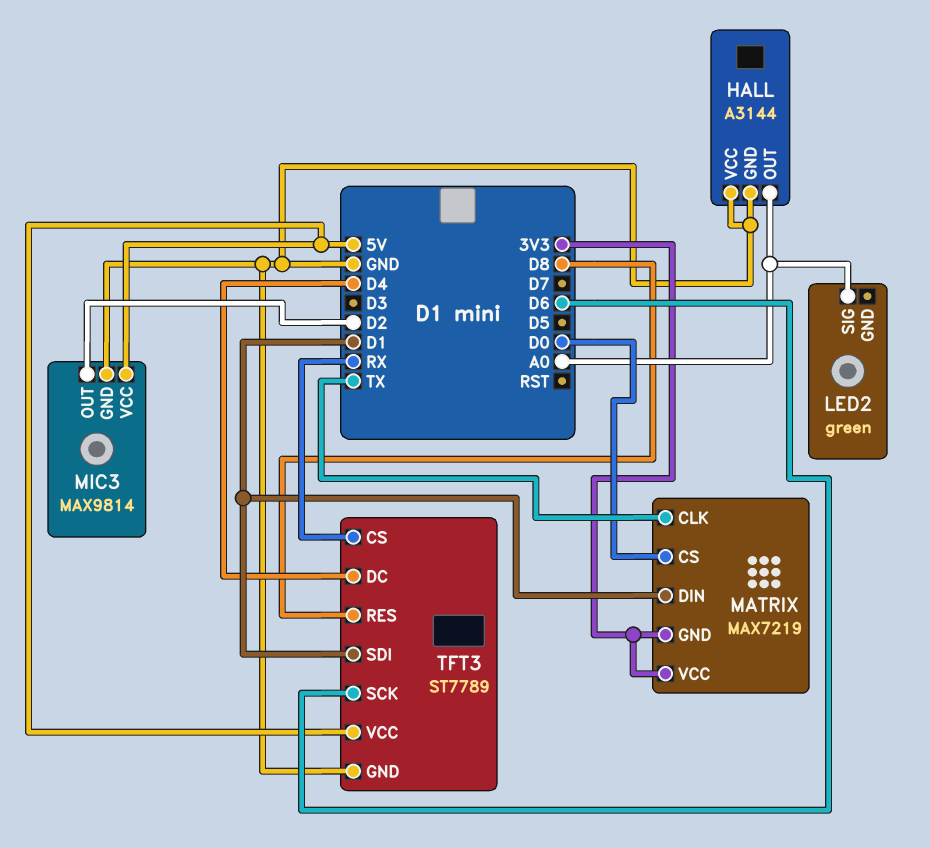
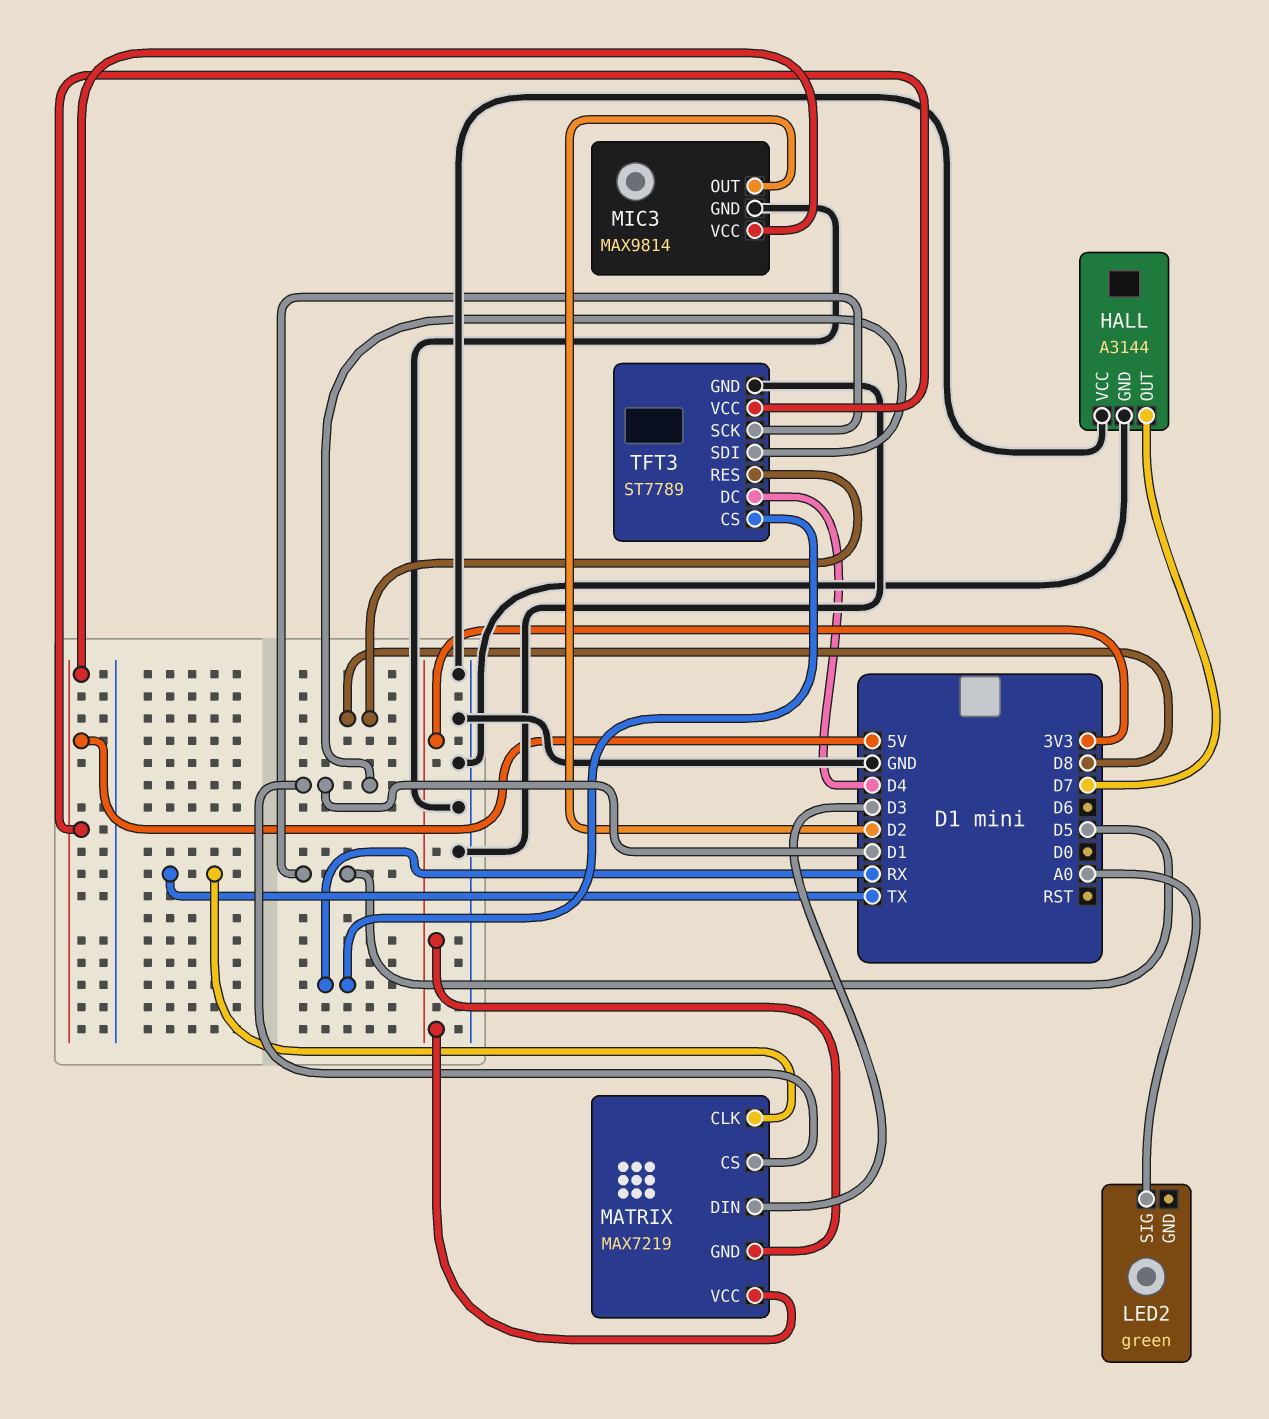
HALL pin OUT: A0 -> D7
MATRIX pin CS: D0 -> D1
MATRIX pin DIN: D1 -> D3
TFT3 pin SCK: D6 -> D5

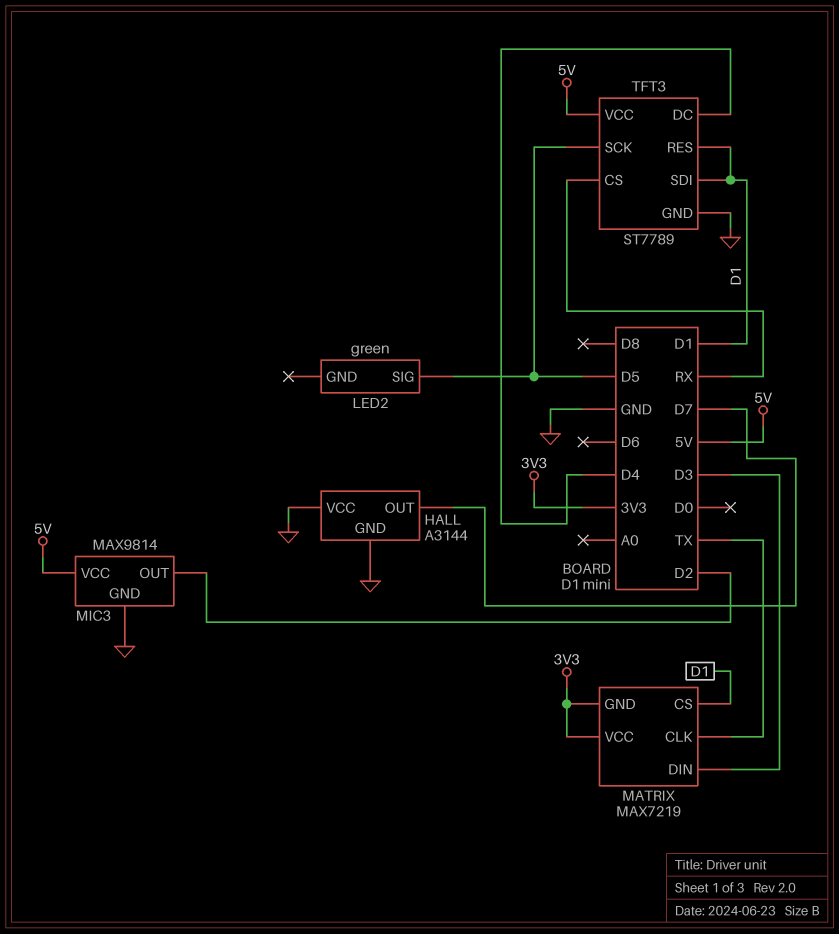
LED2 pin SIG: A0 -> D5
TFT3 pin RES: D8 -> D1

